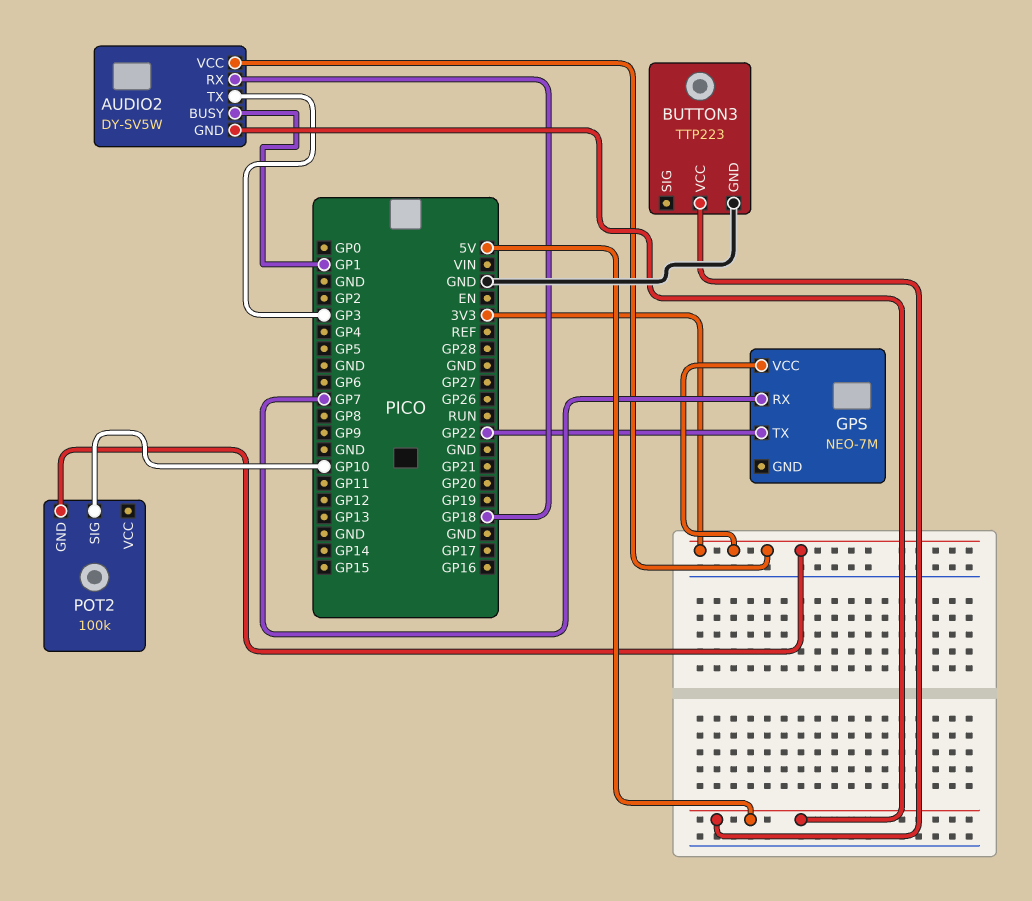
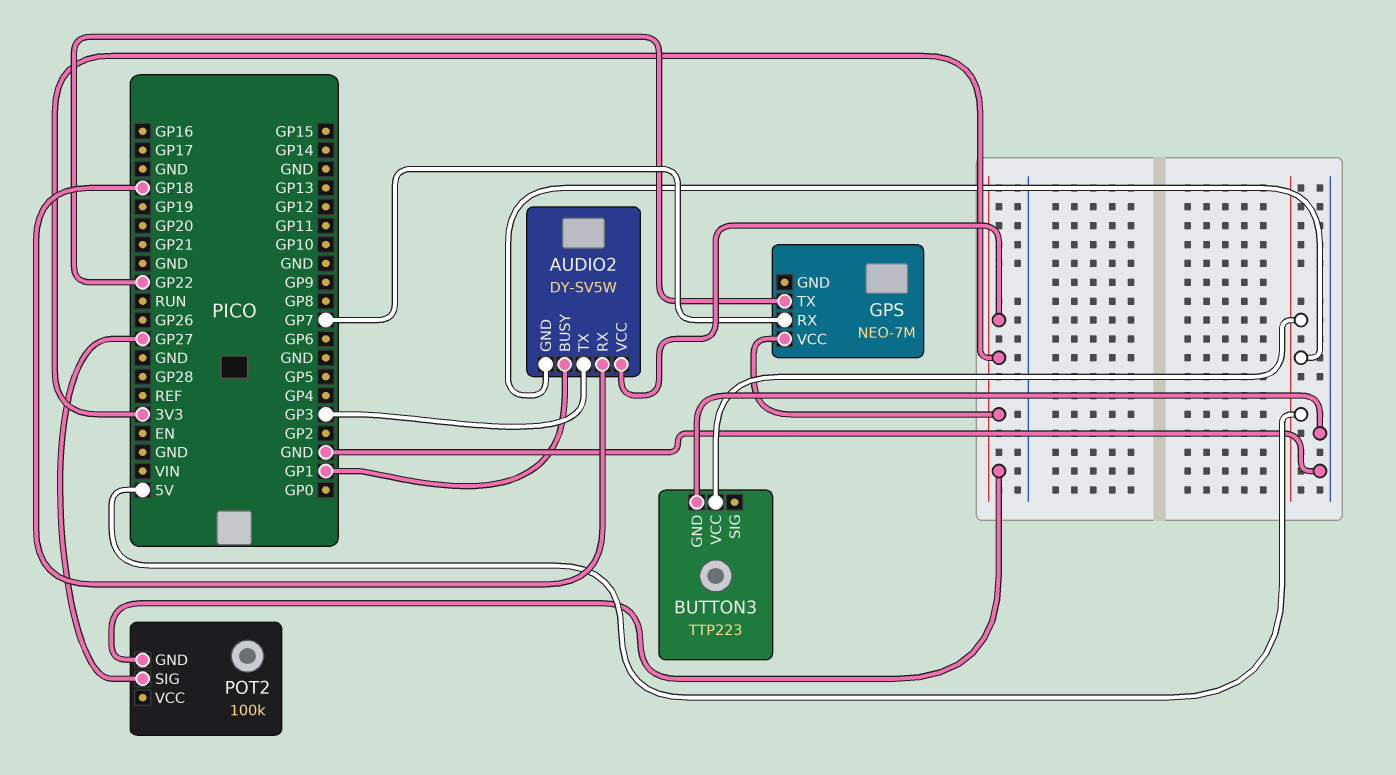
POT2 pin SIG: GP10 -> GP27

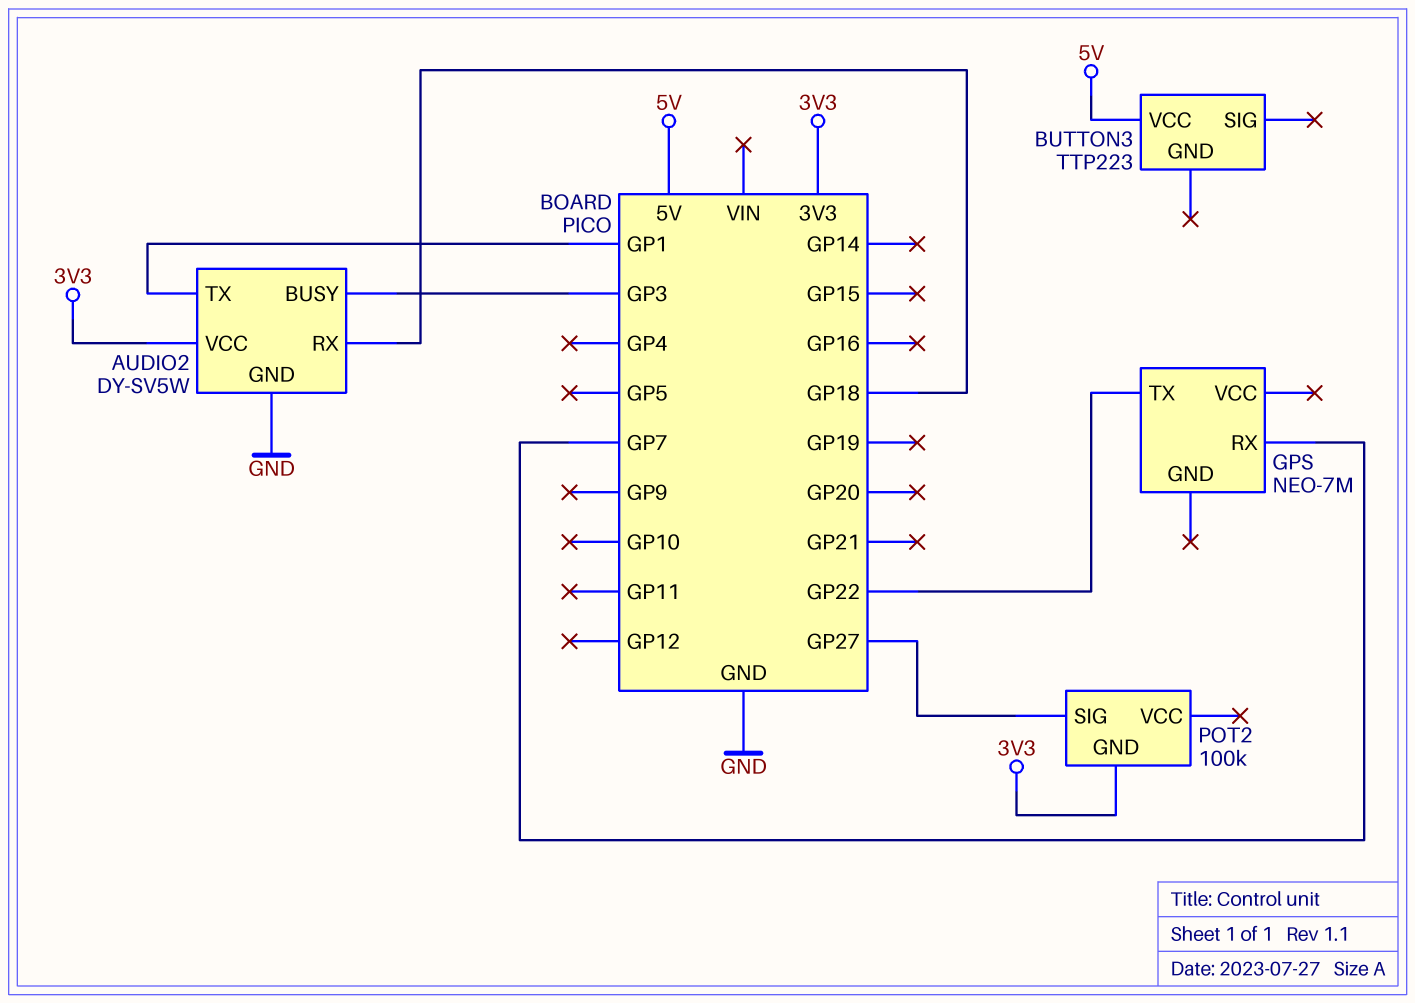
AUDIO2 pin BUSY: GP1 -> GP3
AUDIO2 pin GND: 5V -> GND
AUDIO2 pin TX: GP3 -> GP1
BUTTON3 pin GND: GND -> none
GPS pin VCC: 3V3 -> none

